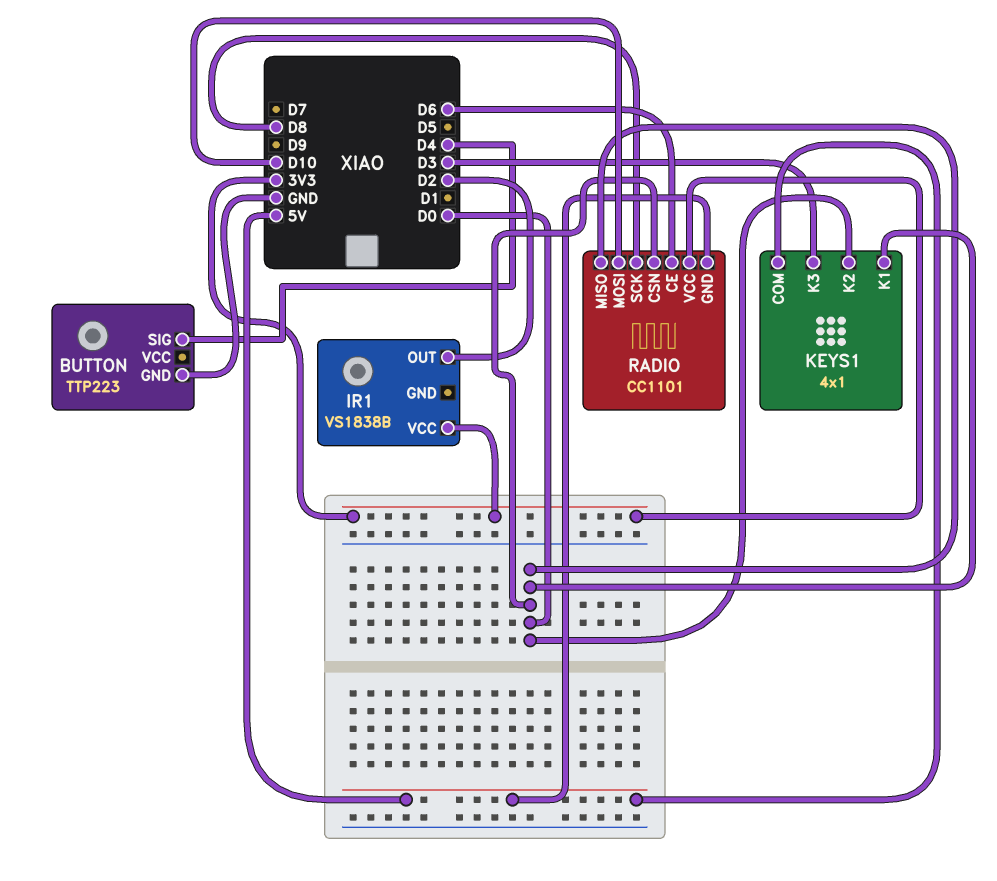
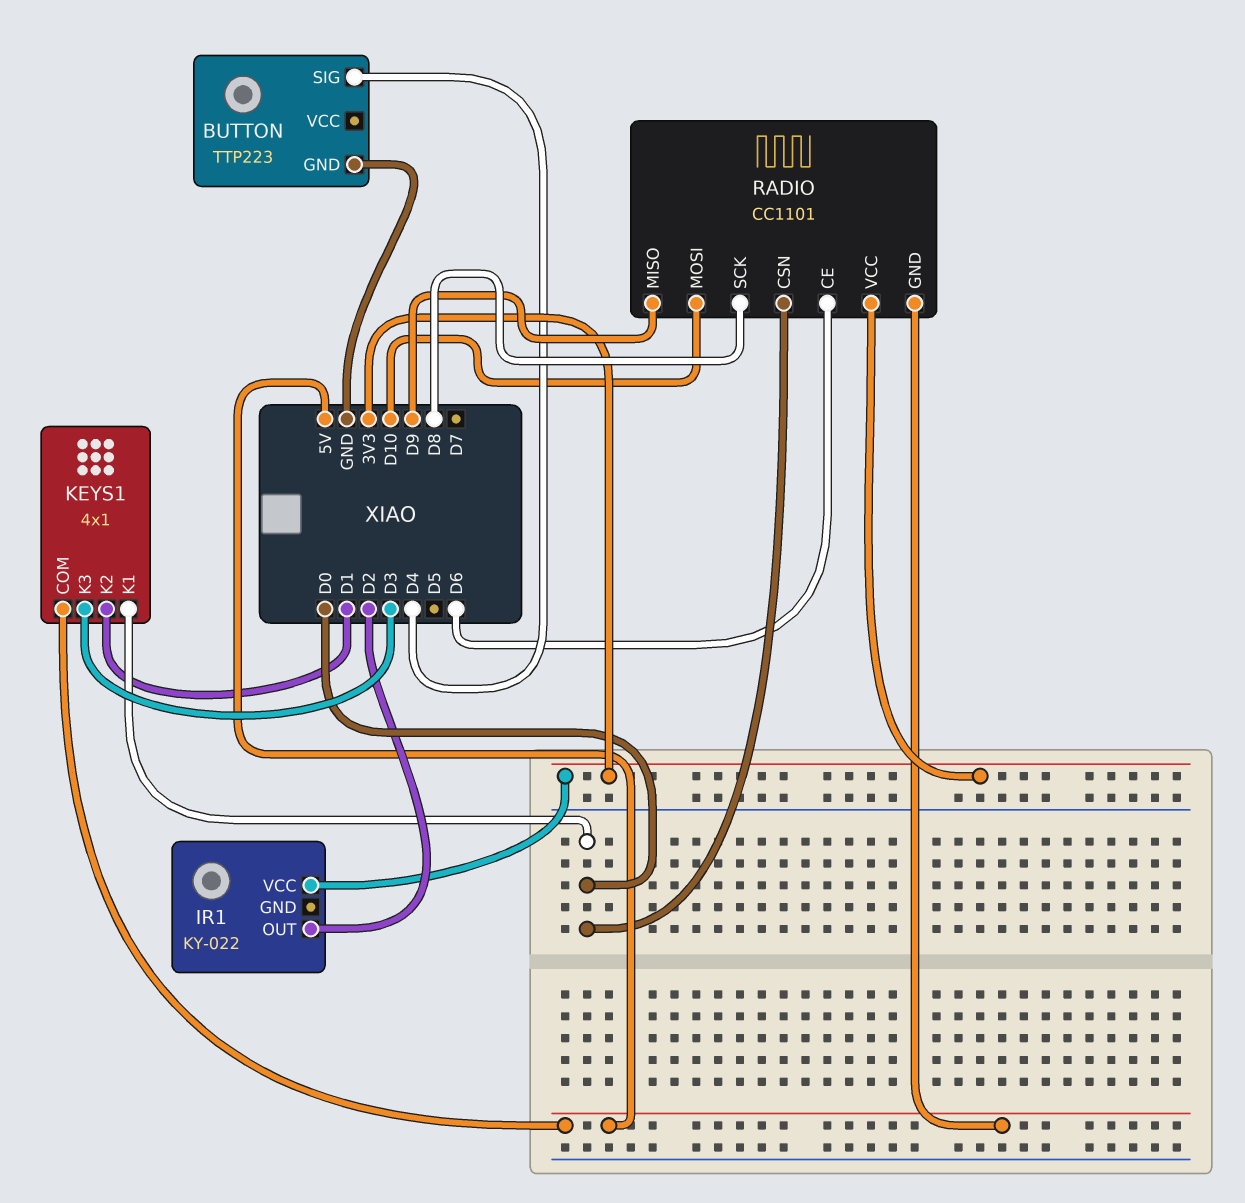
IR1: VS1838B -> KY-022
KEYS1 pin K2: D0 -> D1
RADIO pin MISO: D0 -> D9

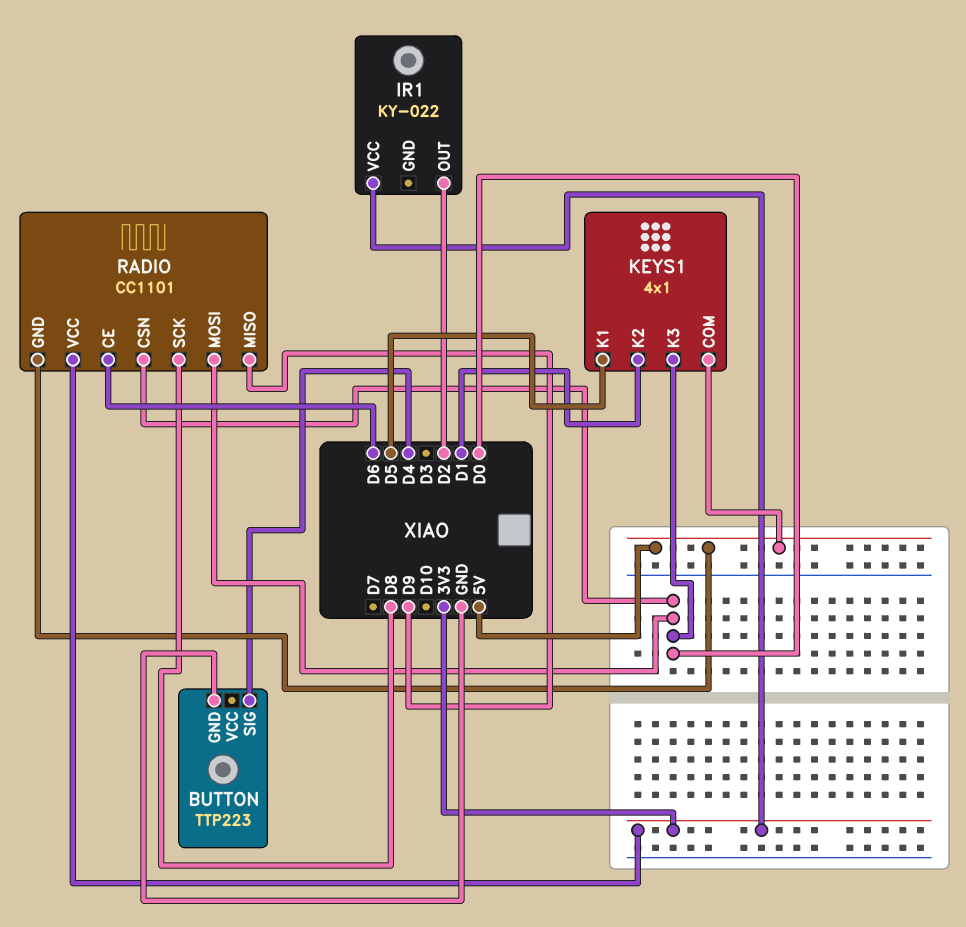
KEYS1 pin K1: D0 -> D5
KEYS1 pin K3: D3 -> D0
RADIO pin MOSI: D10 -> D0

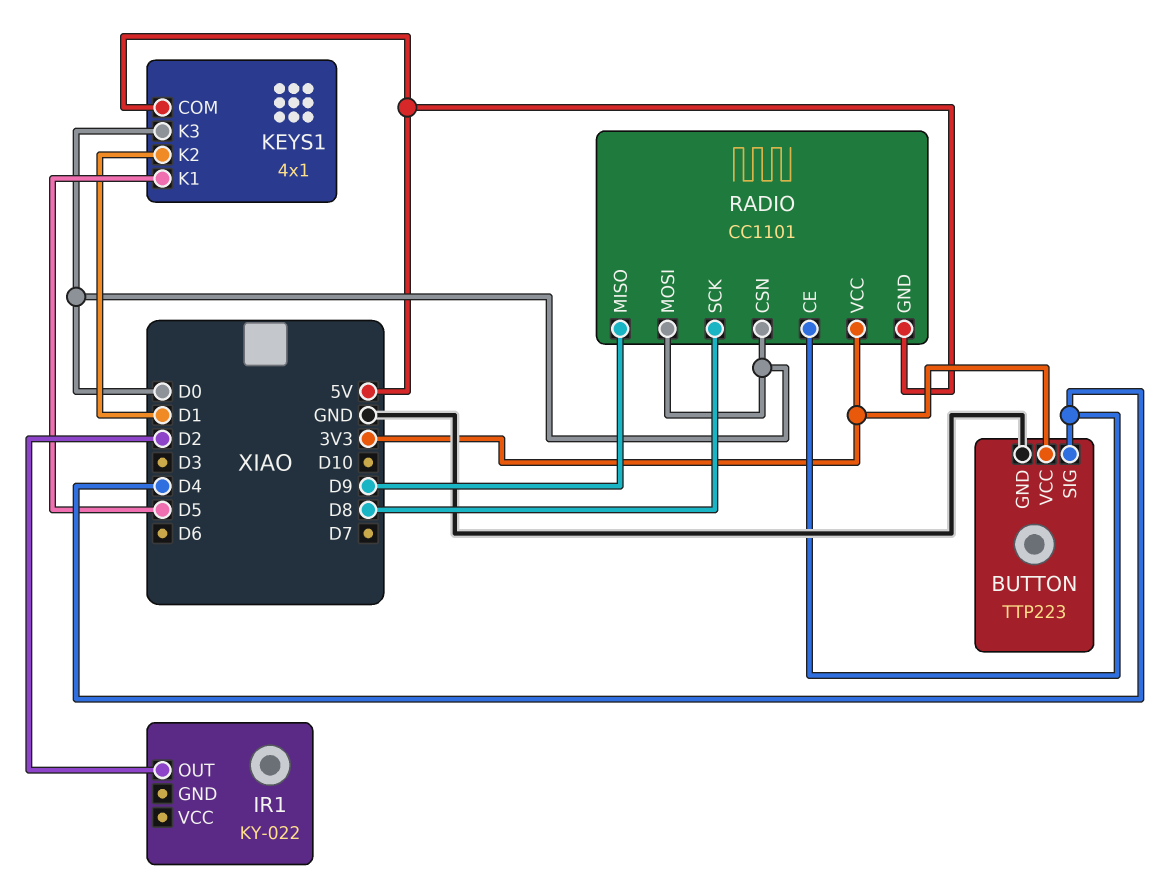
BUTTON pin VCC: none -> 3V3
IR1 pin VCC: 3V3 -> none
RADIO pin CE: D6 -> D4

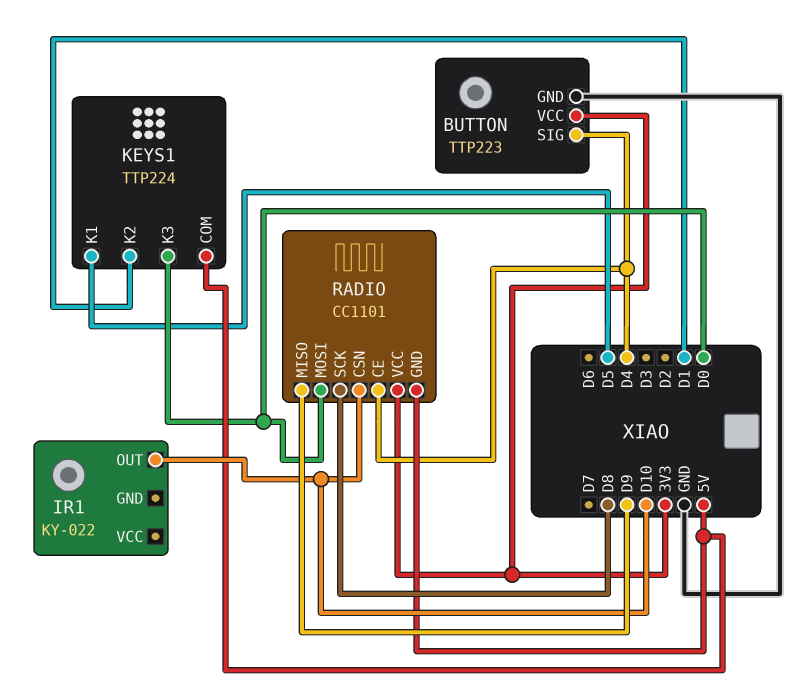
IR1 pin OUT: D2 -> D10
KEYS1: 4x1 -> TTP224
RADIO pin CSN: D0 -> D10

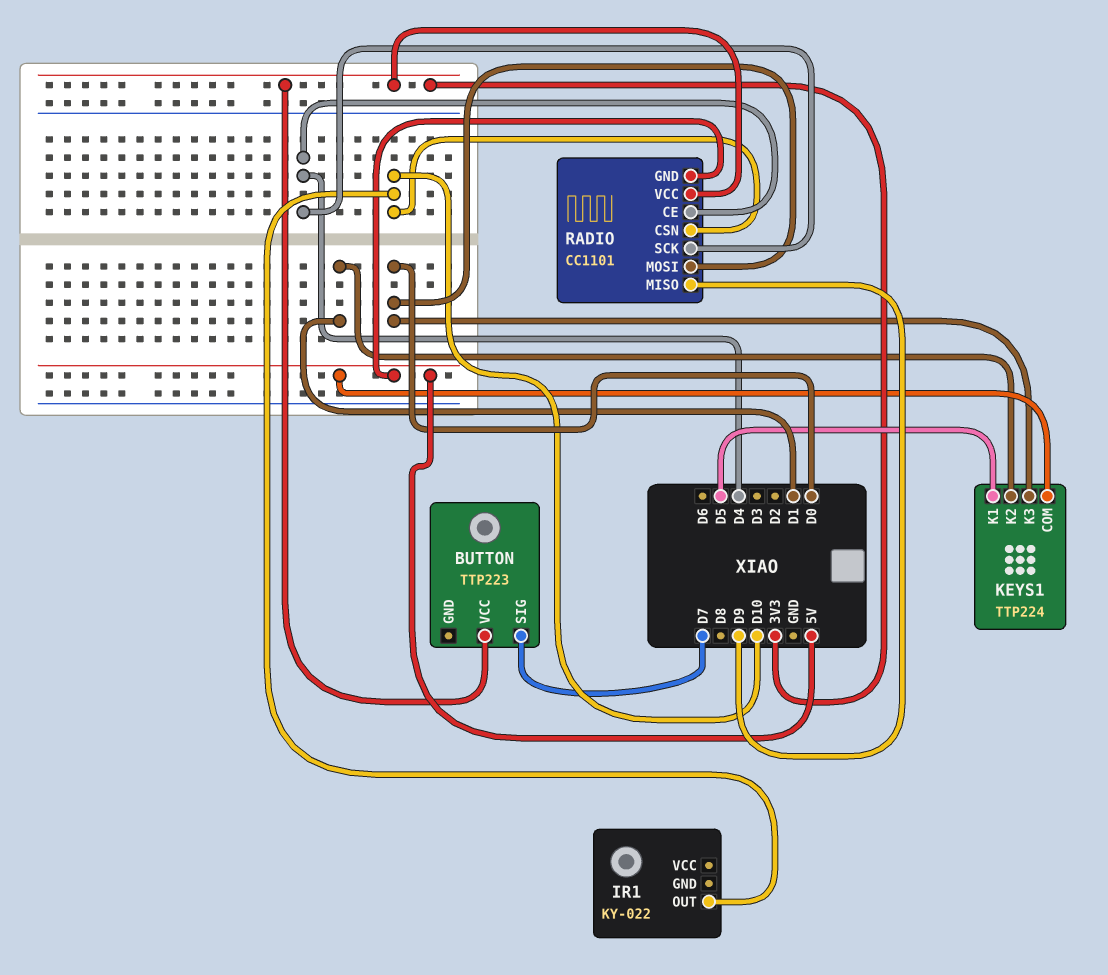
BUTTON pin GND: GND -> none
BUTTON pin SIG: D4 -> D7
RADIO pin SCK: D8 -> D4

